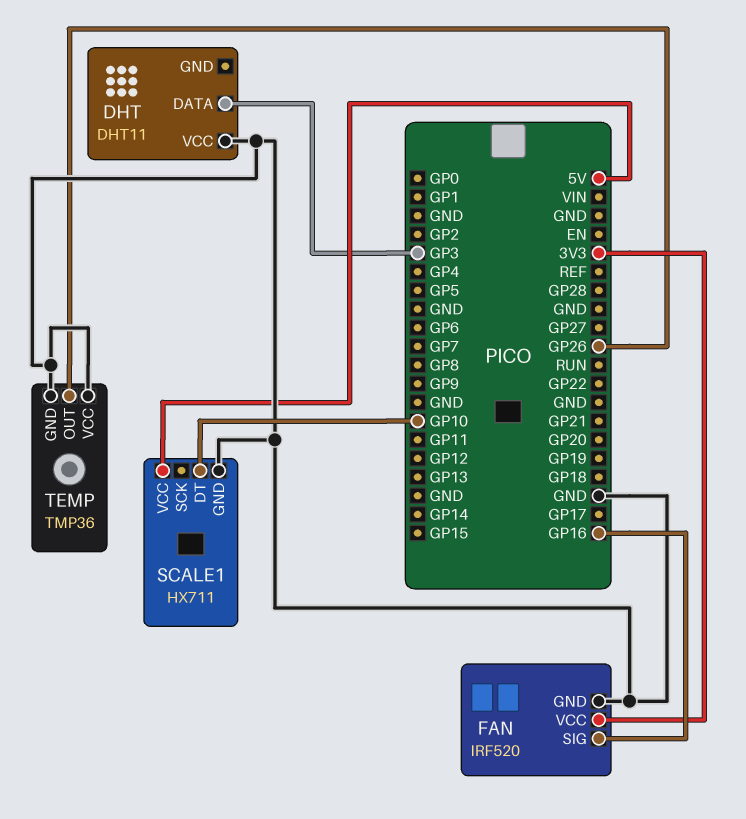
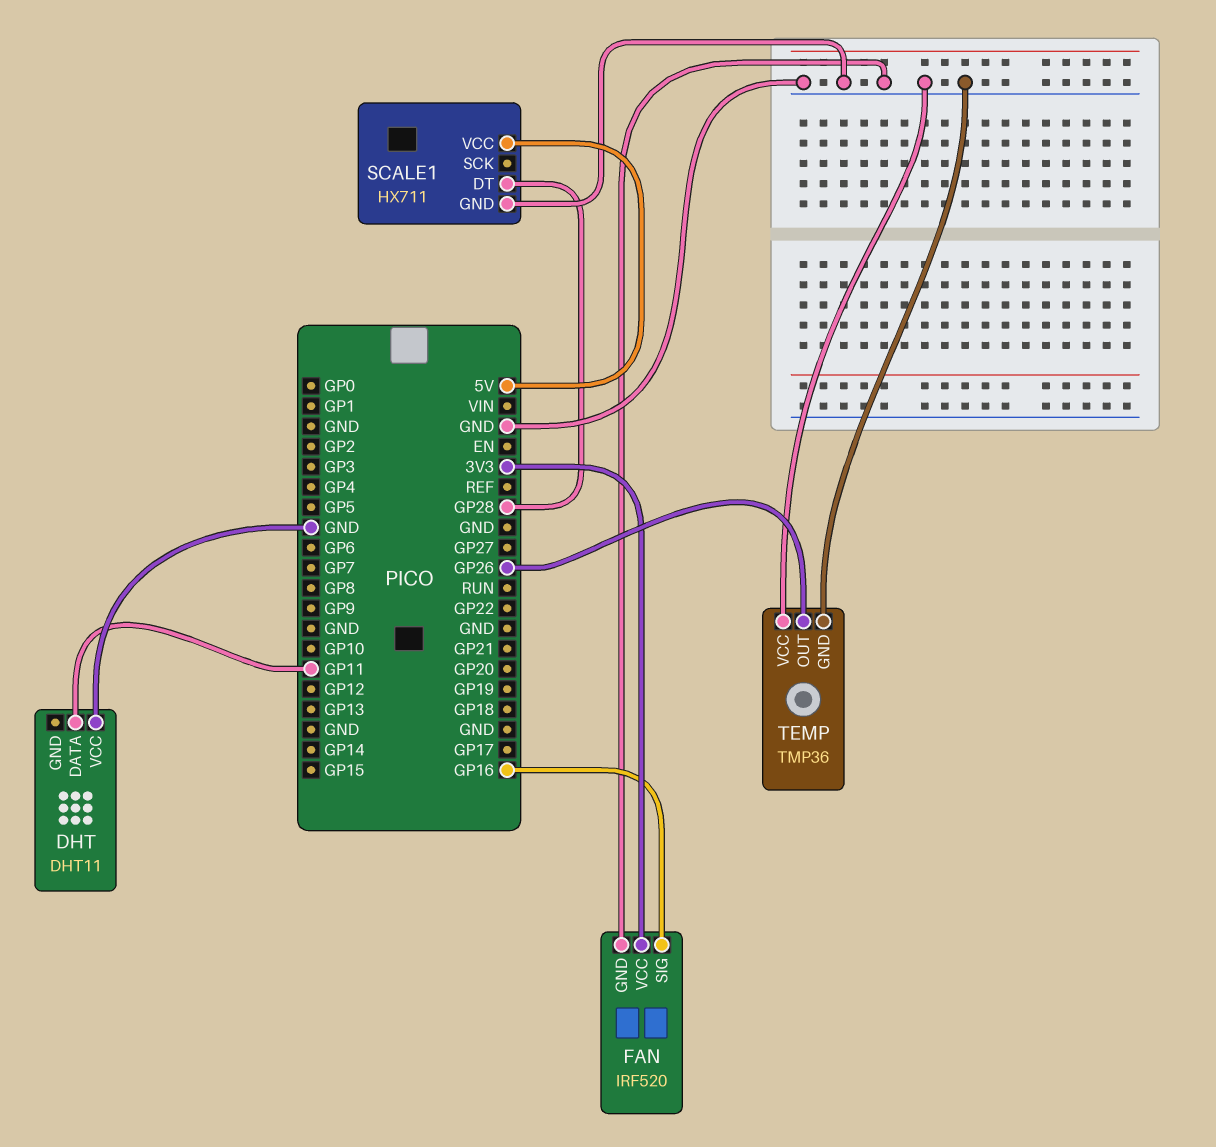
DHT pin DATA: GP3 -> GP11
SCALE1 pin DT: GP10 -> GP28

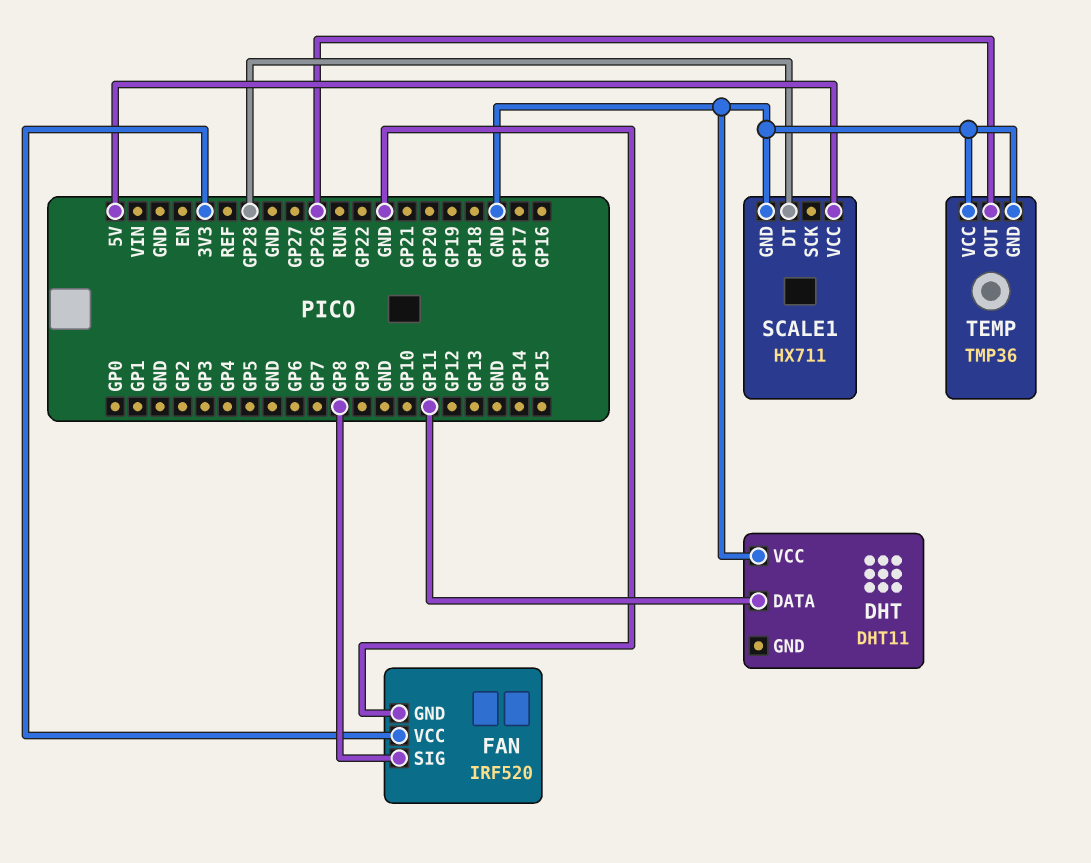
FAN pin SIG: GP16 -> GP8

